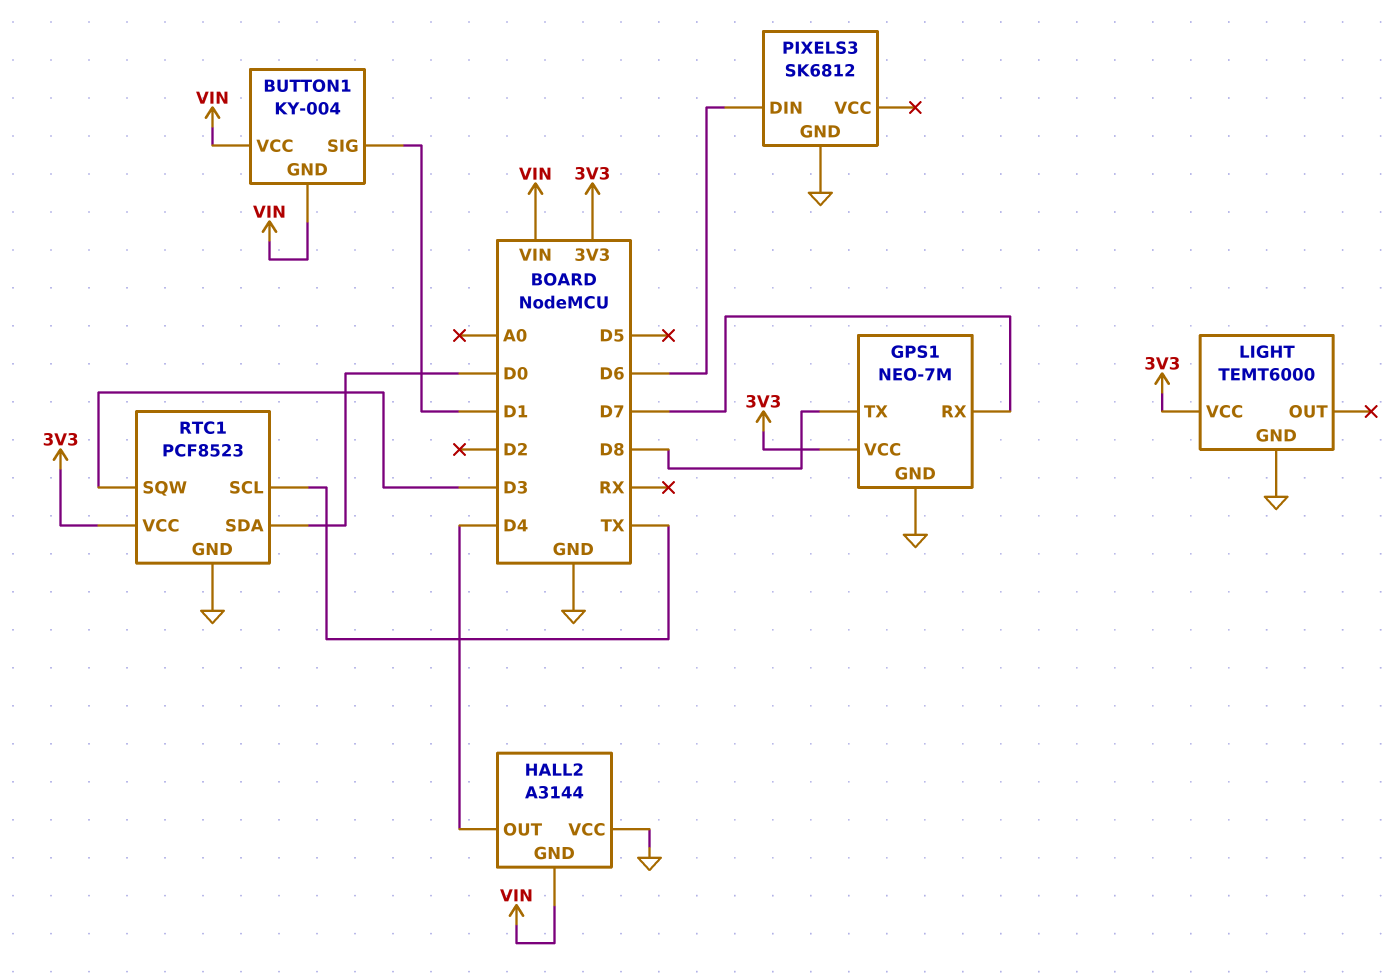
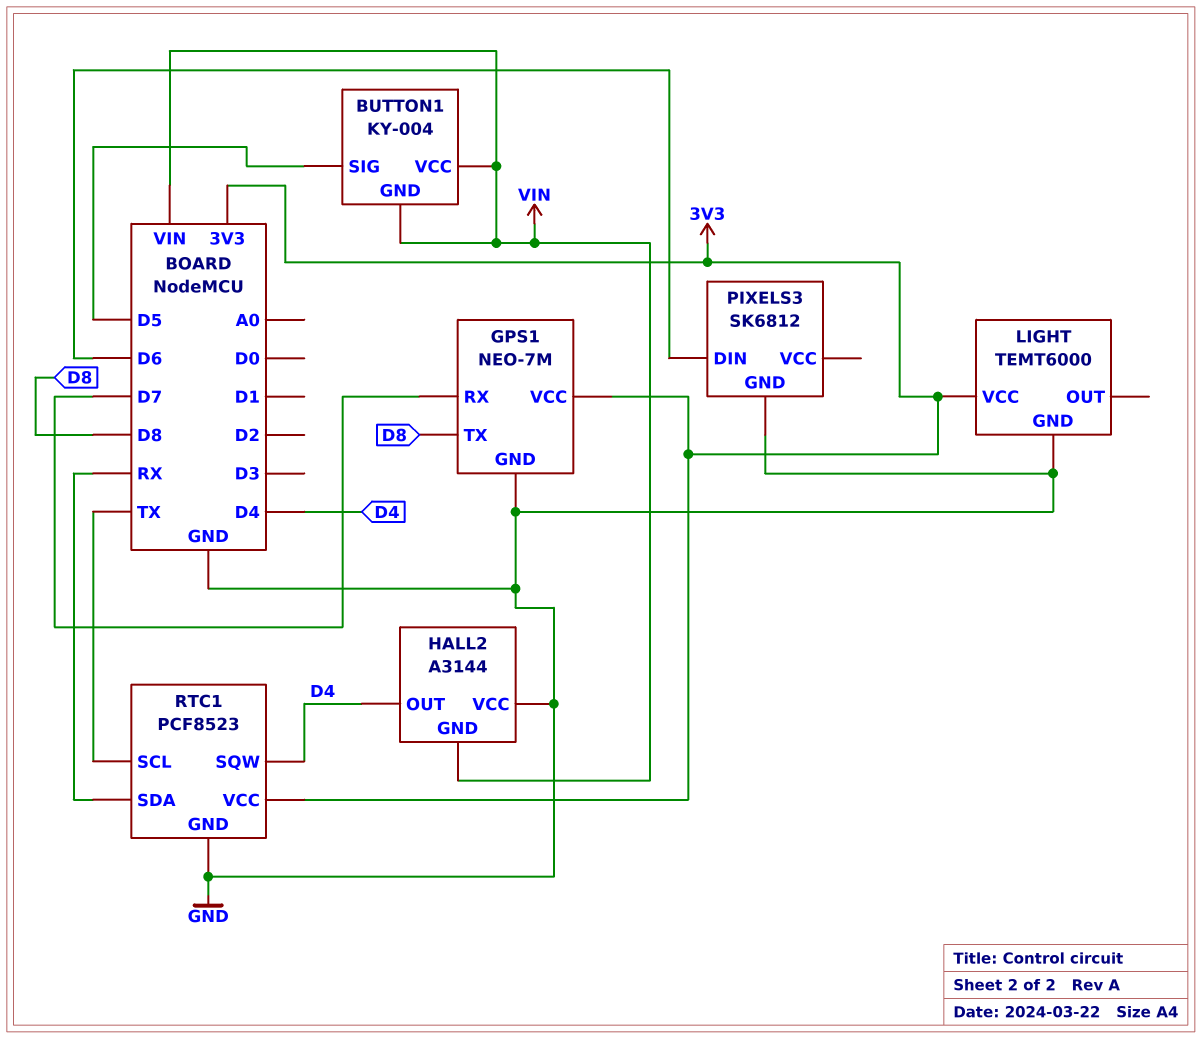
BUTTON1 pin SIG: D1 -> D5
RTC1 pin SDA: D0 -> RX
RTC1 pin SQW: D3 -> D4

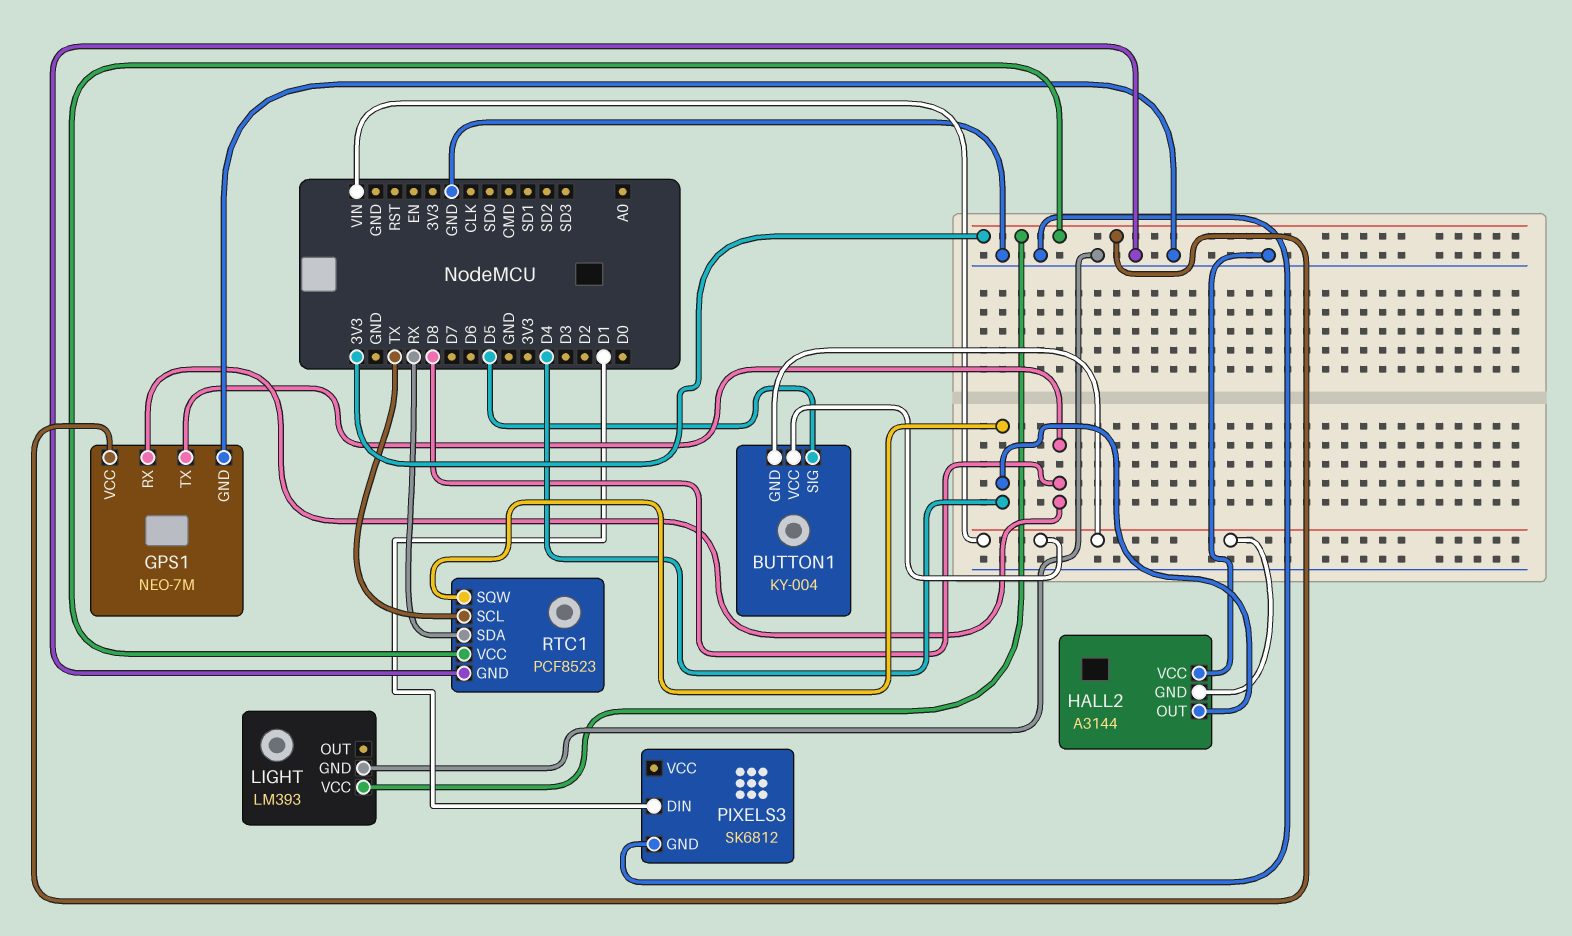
GPS1 pin RX: D7 -> D8
LIGHT: TEMT6000 -> LM393
PIXELS3 pin DIN: D6 -> D1

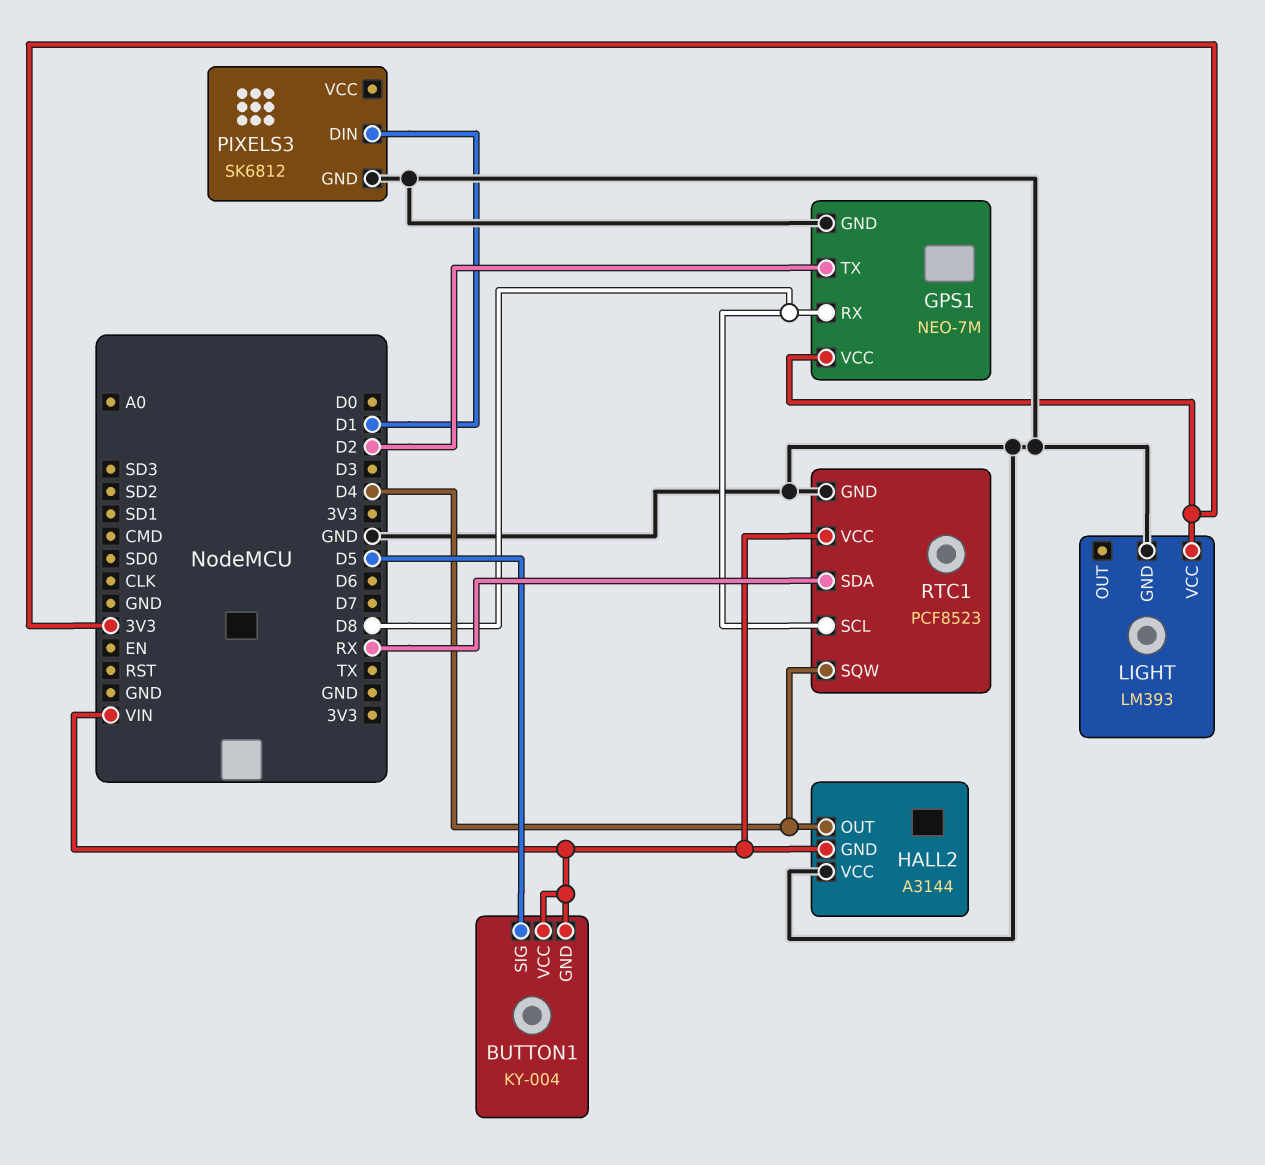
GPS1 pin TX: D8 -> D2
RTC1 pin SCL: TX -> D8
RTC1 pin VCC: 3V3 -> VIN

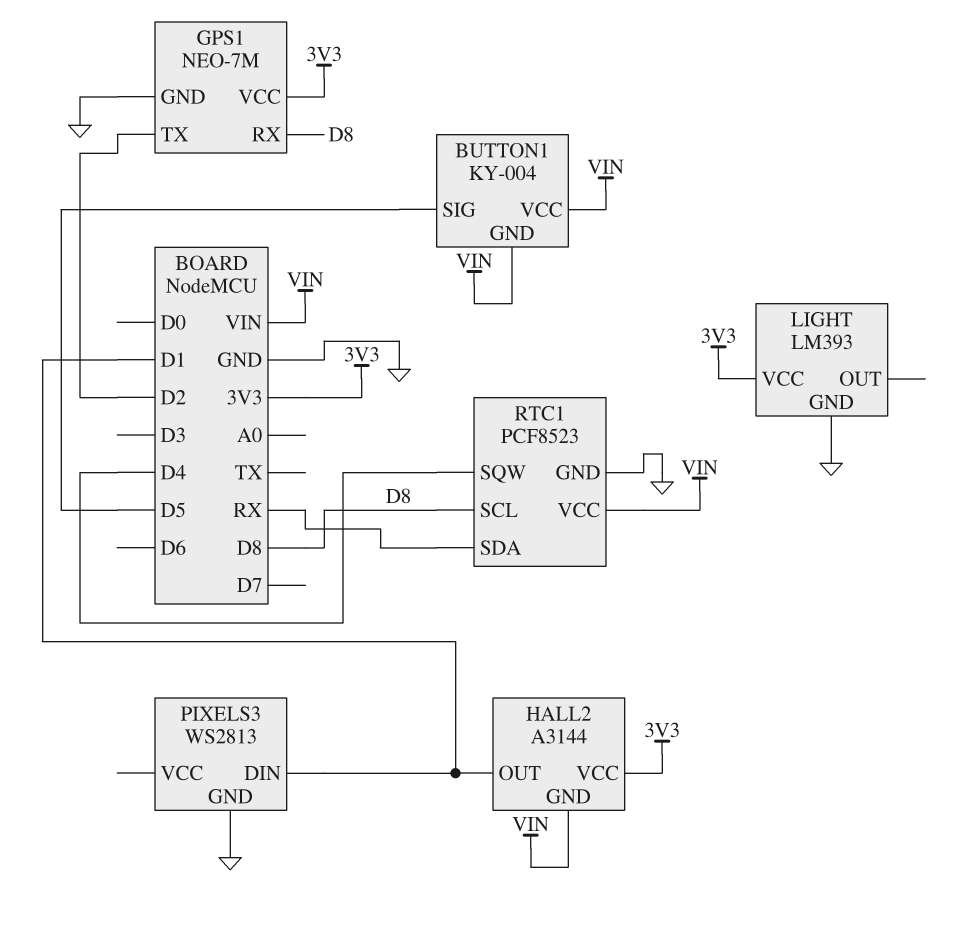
HALL2 pin OUT: D4 -> D1
HALL2 pin VCC: GND -> 3V3
PIXELS3: SK6812 -> WS2813

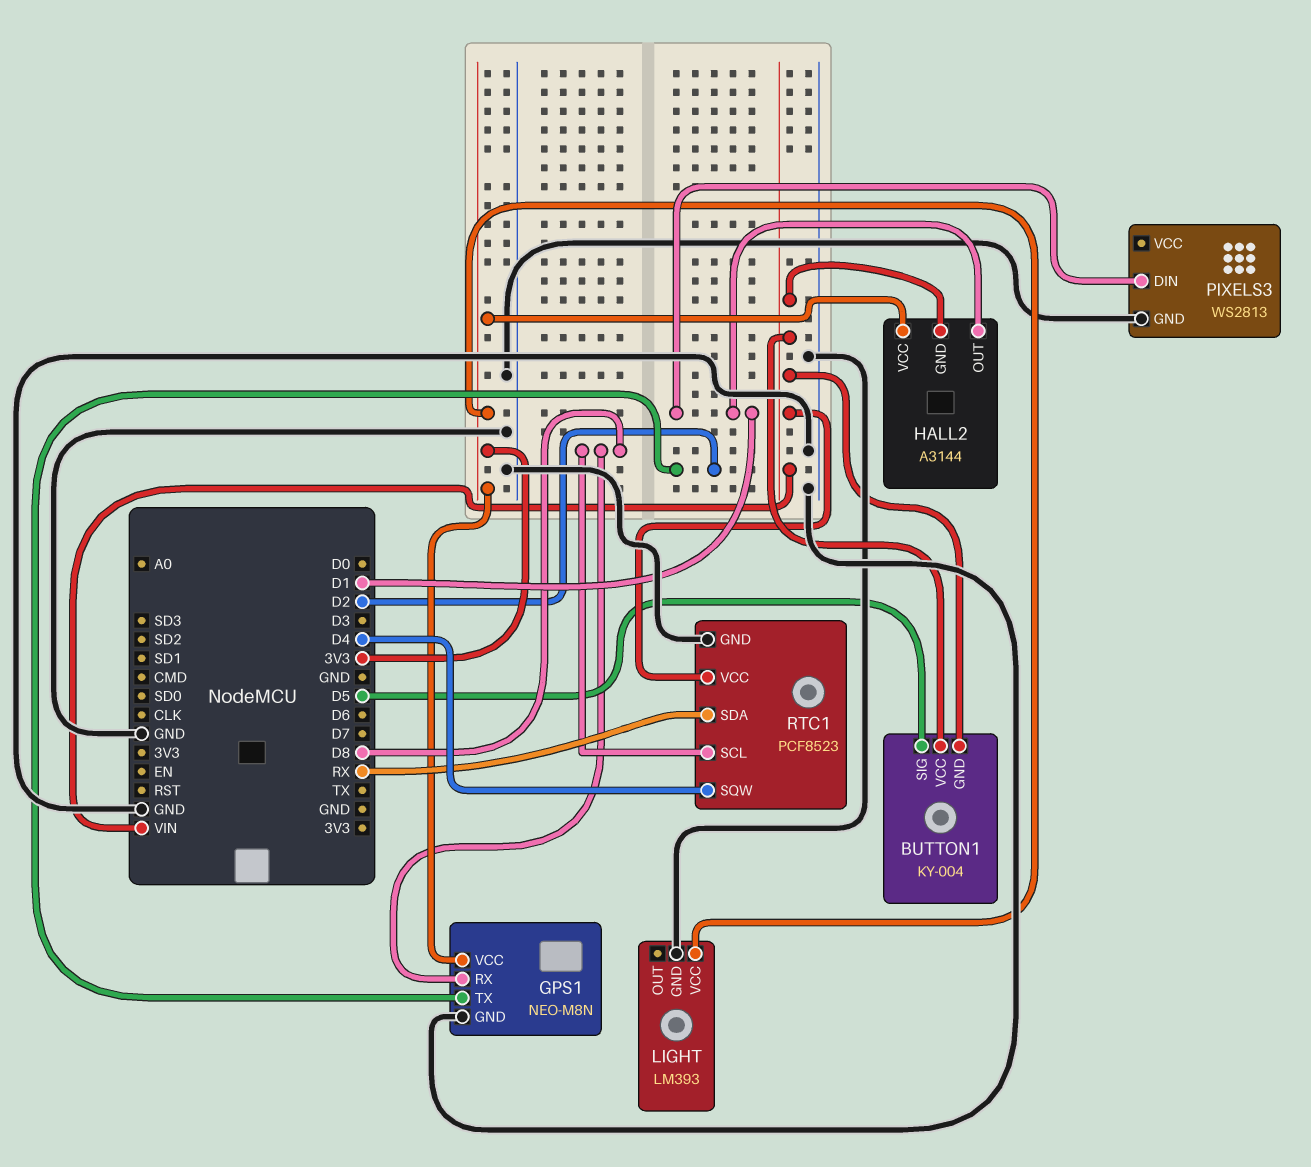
GPS1: NEO-7M -> NEO-M8N

